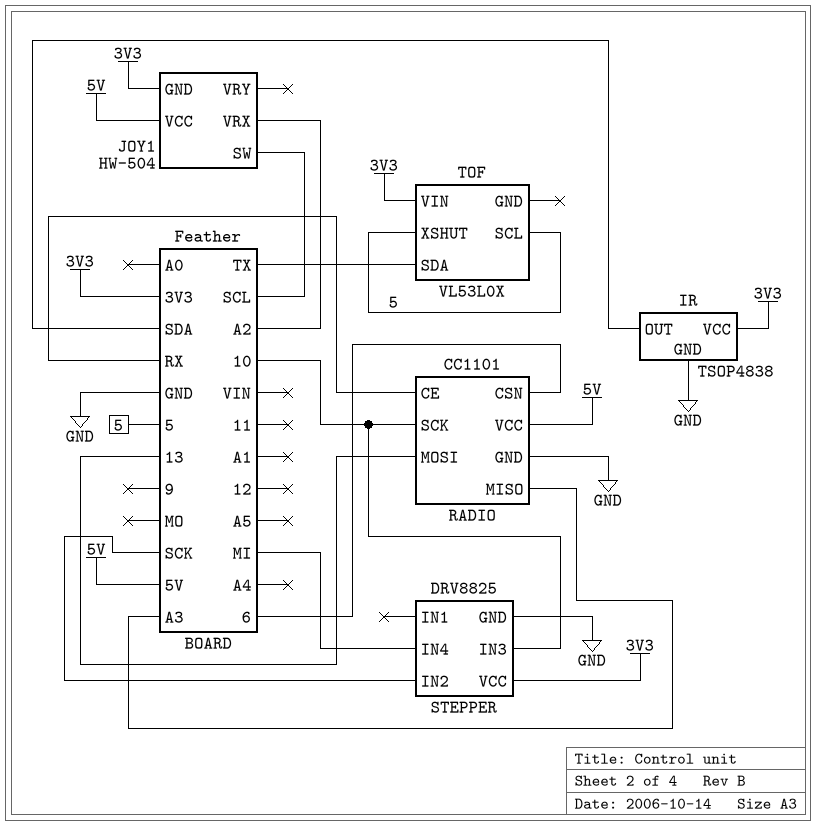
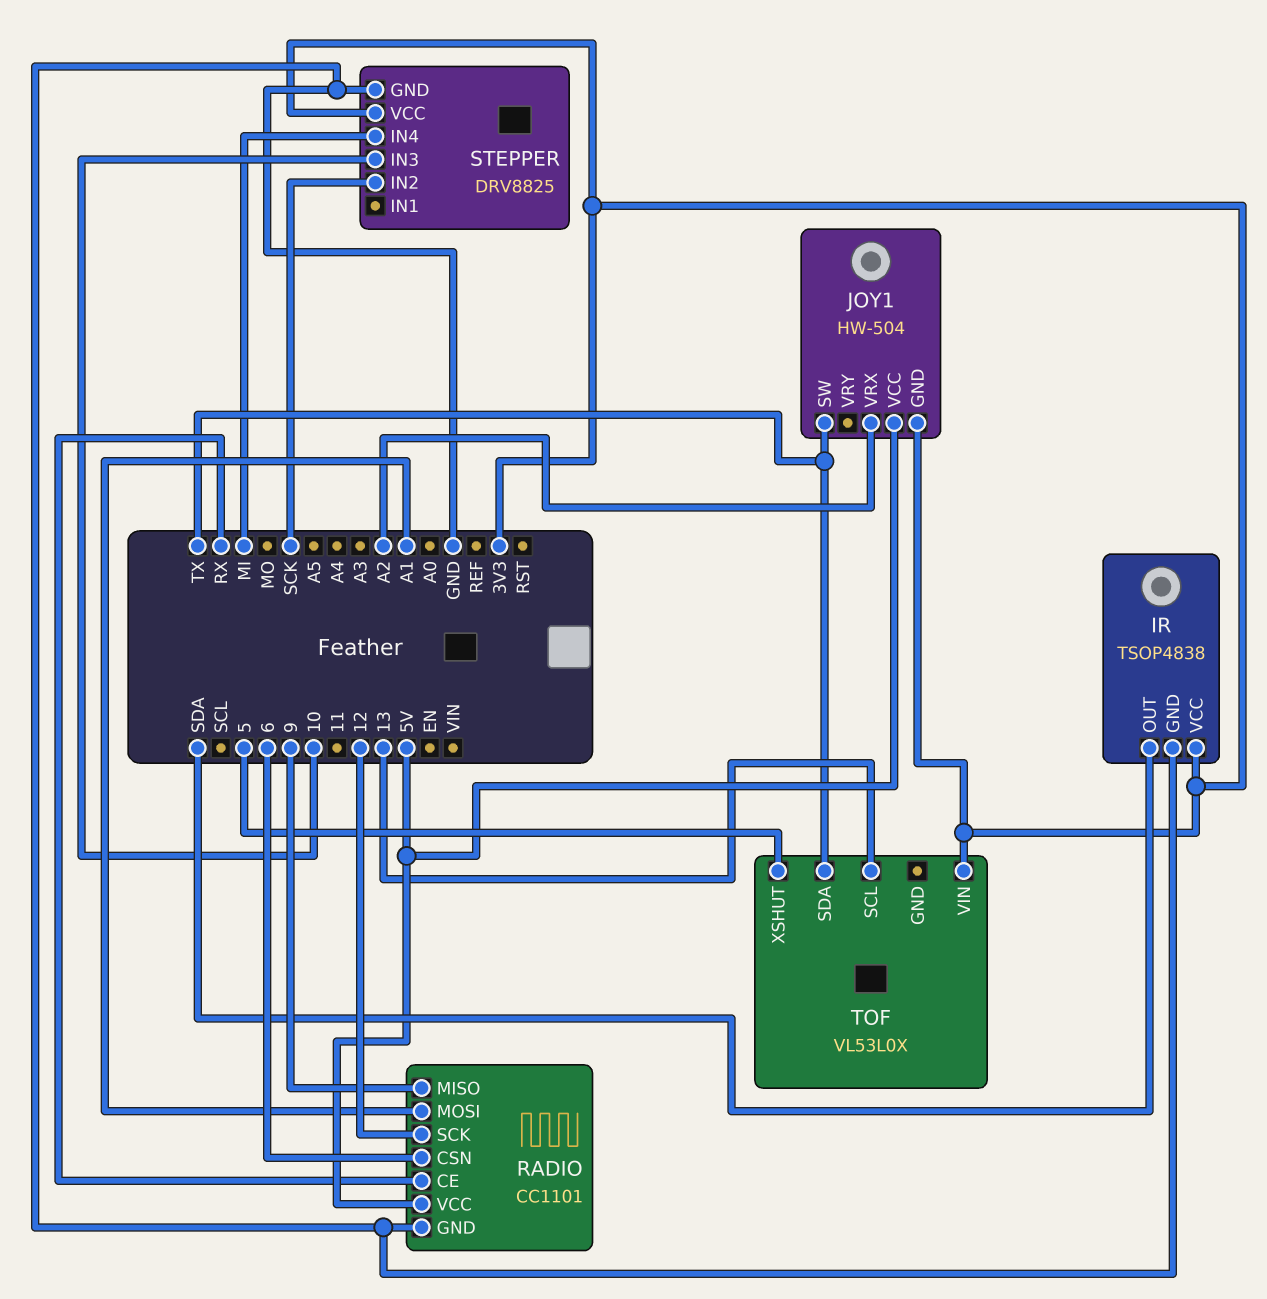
JOY1 pin SW: SCL -> TX
RADIO pin MISO: A3 -> 9
RADIO pin MOSI: 13 -> A1
RADIO pin SCK: 10 -> 12
TOF pin SCL: 5 -> 13

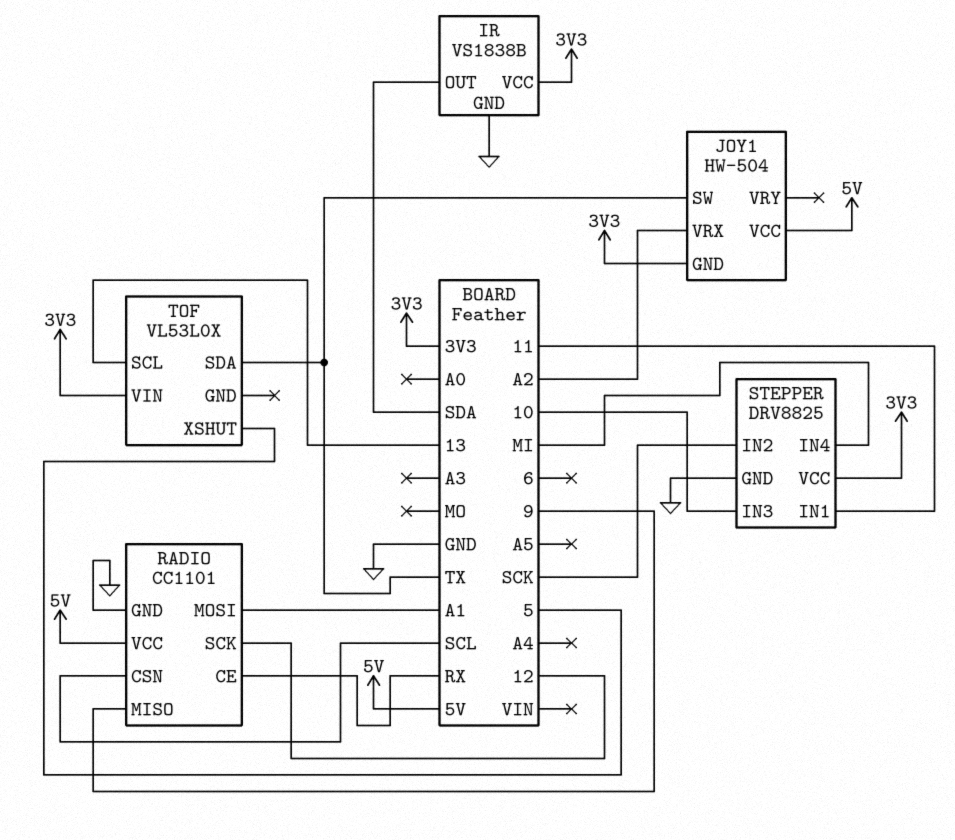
IR: TSOP4838 -> VS1838B
RADIO pin CSN: 6 -> SCL
STEPPER pin IN1: none -> 11

